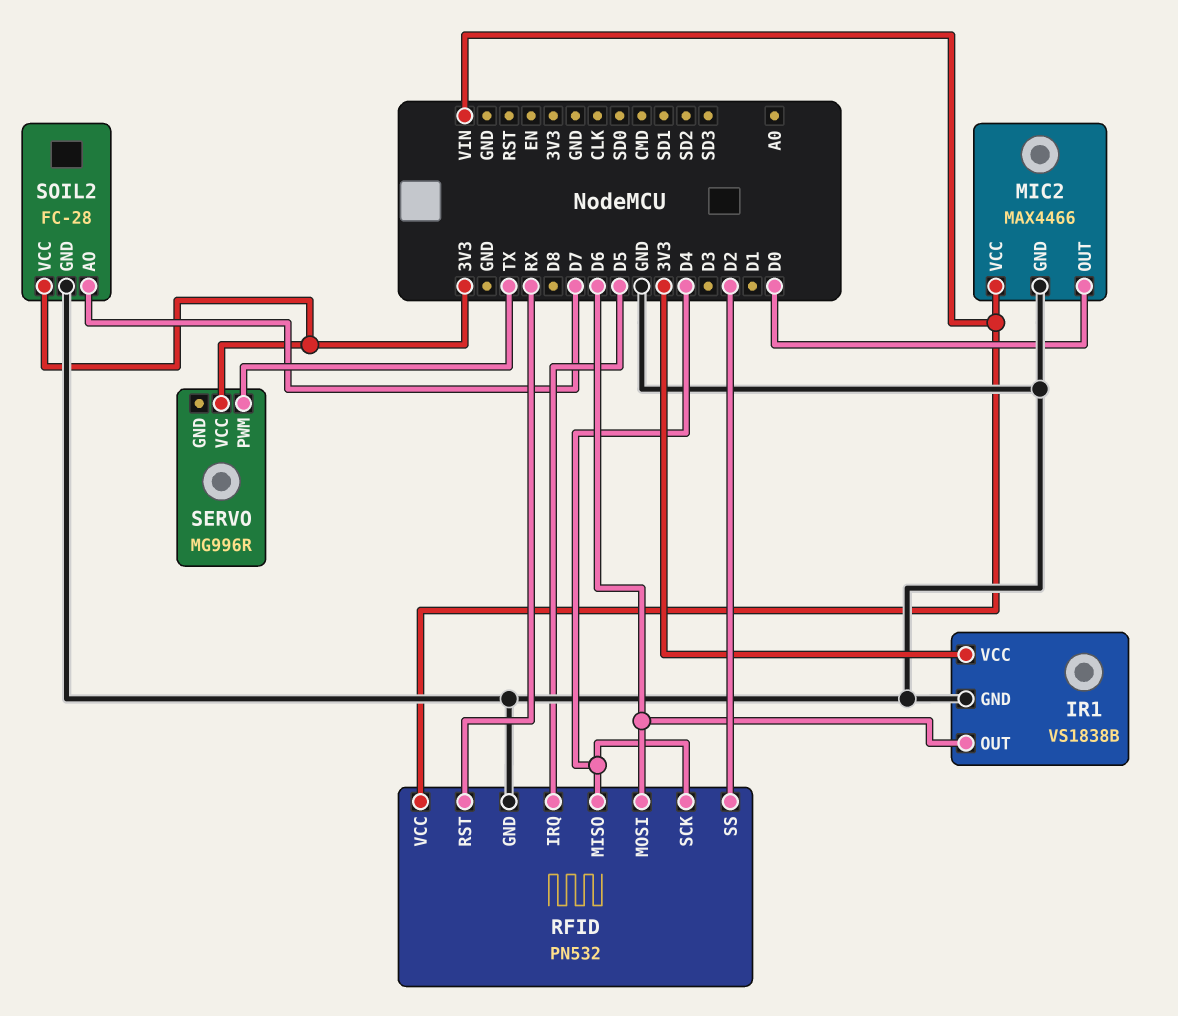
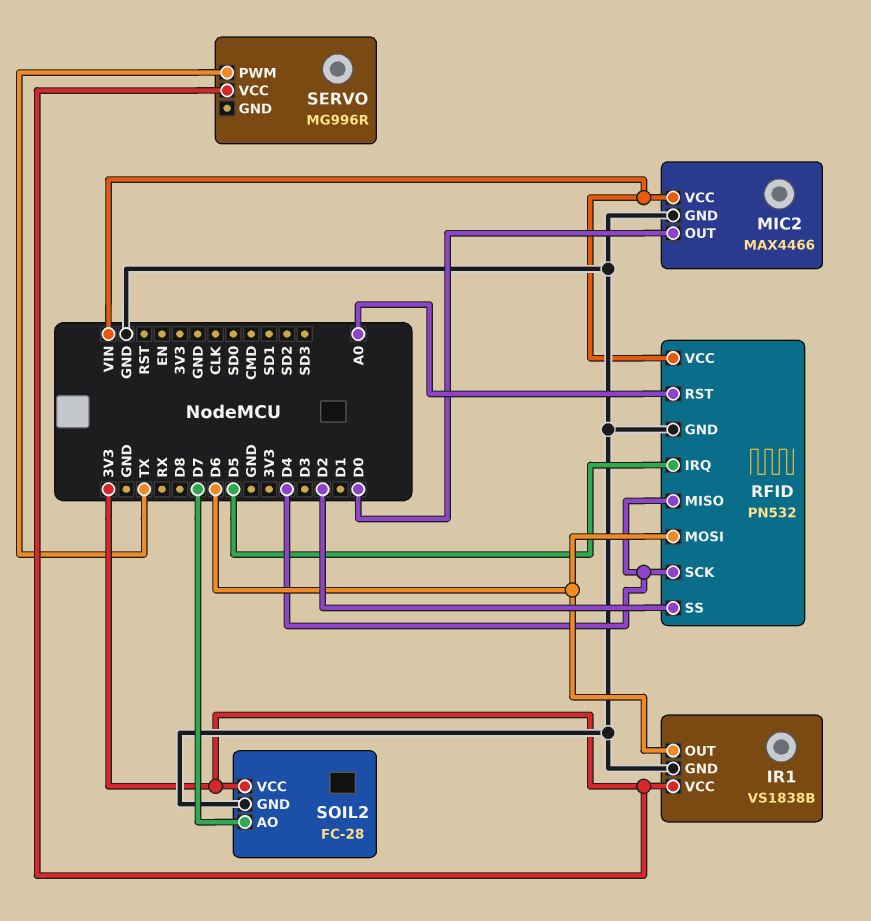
RFID pin RST: RX -> A0

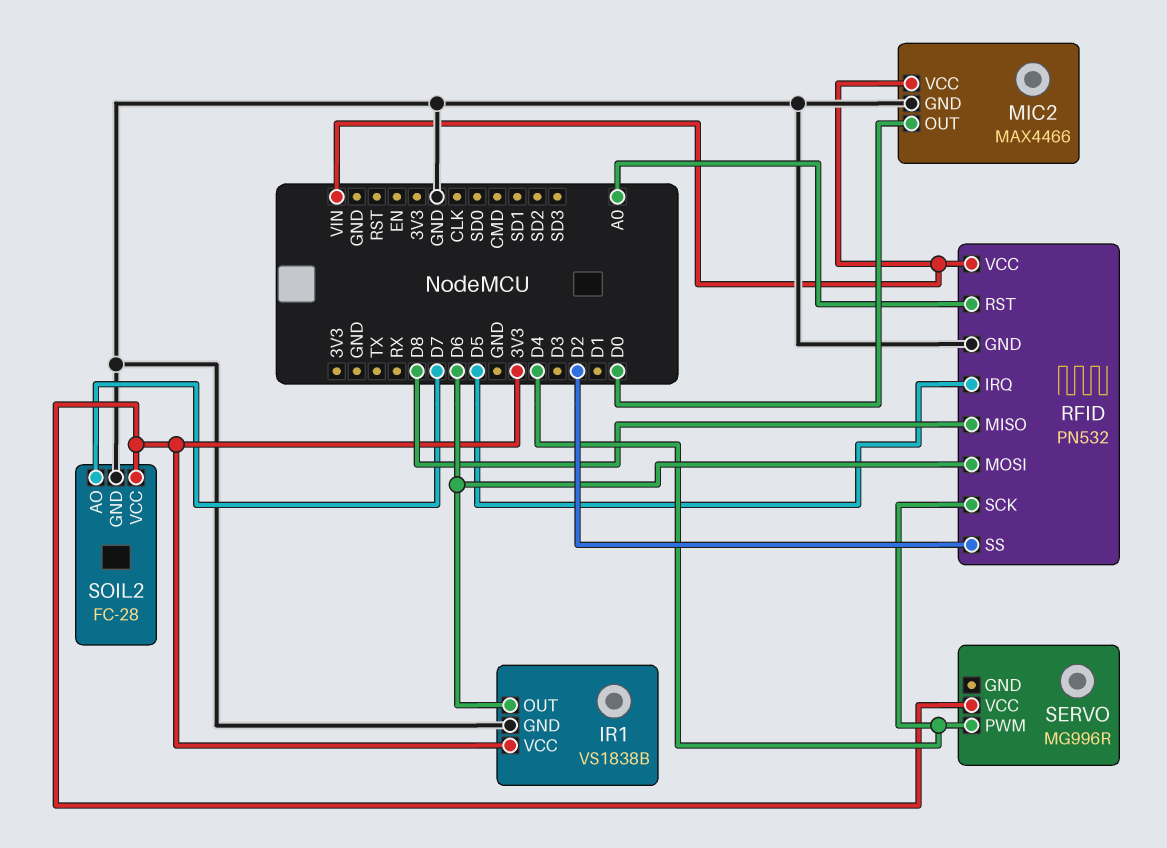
RFID pin MISO: D4 -> D8
SERVO pin PWM: TX -> D4

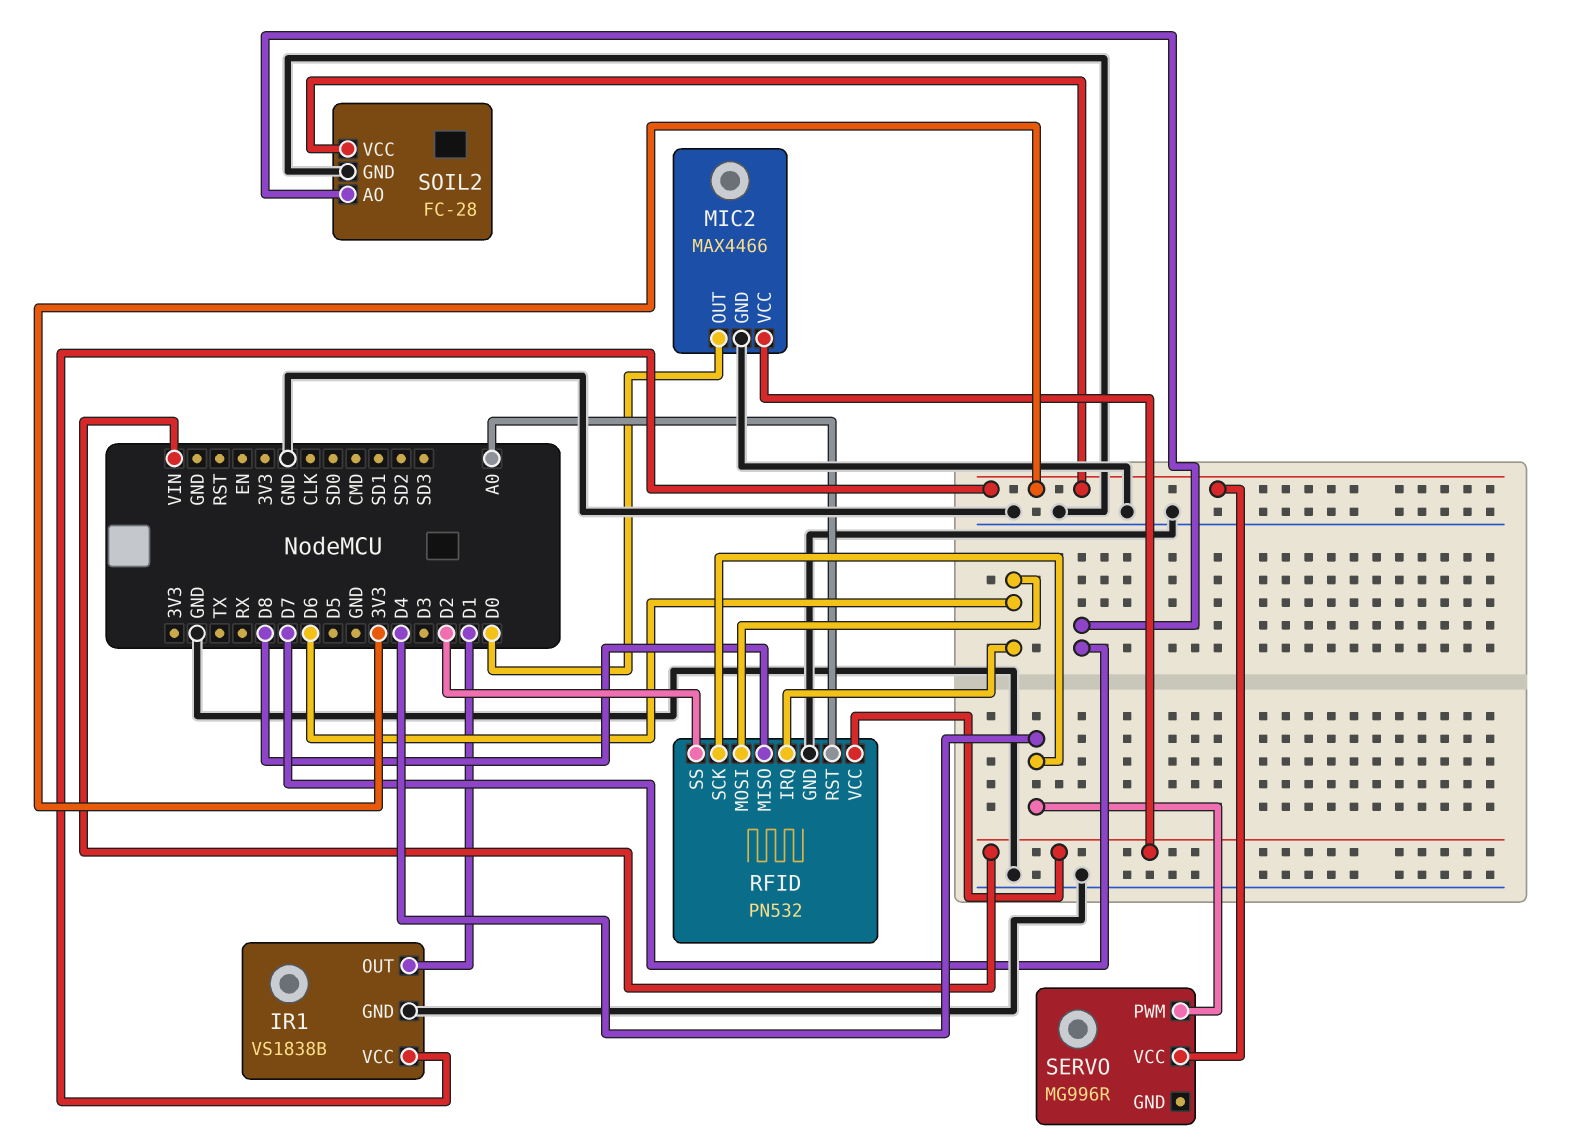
IR1 pin OUT: D6 -> D1
RFID pin IRQ: D5 -> D6

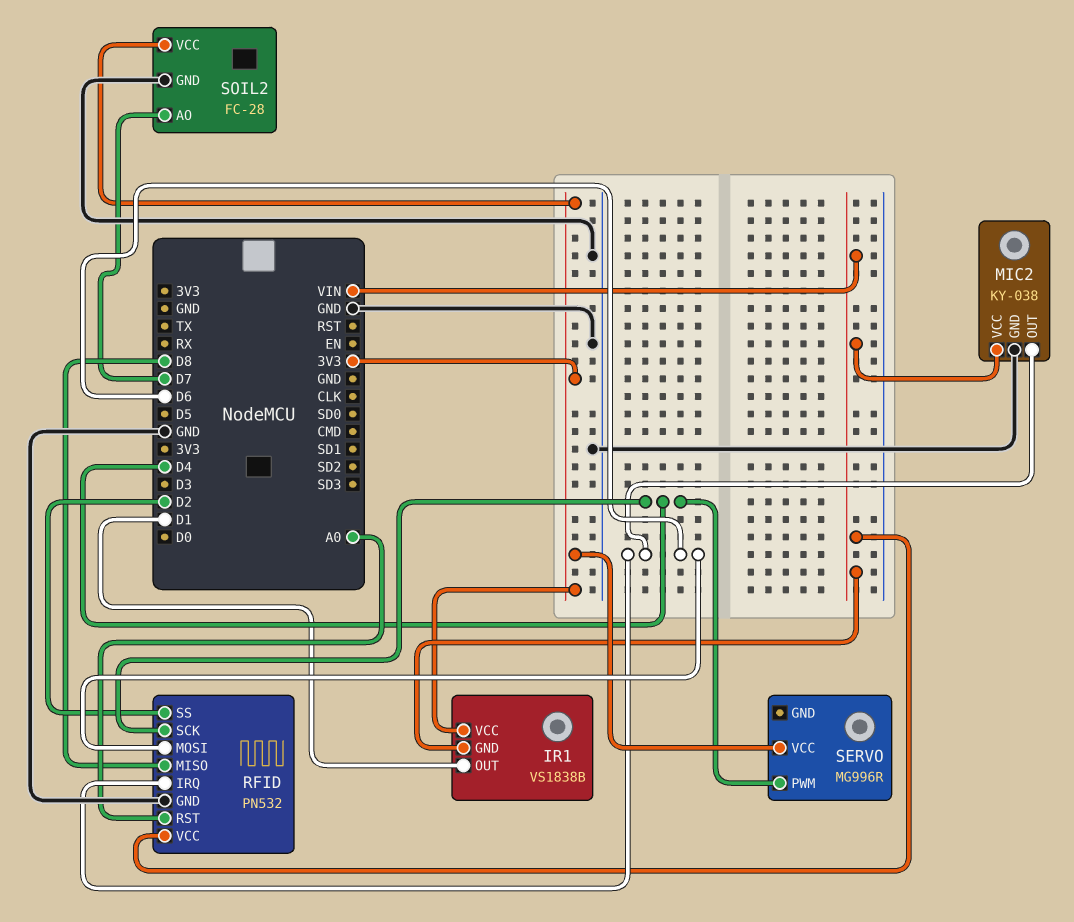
IR1 pin GND: GND -> VIN
MIC2: MAX4466 -> KY-038
MIC2 pin OUT: D0 -> D6

